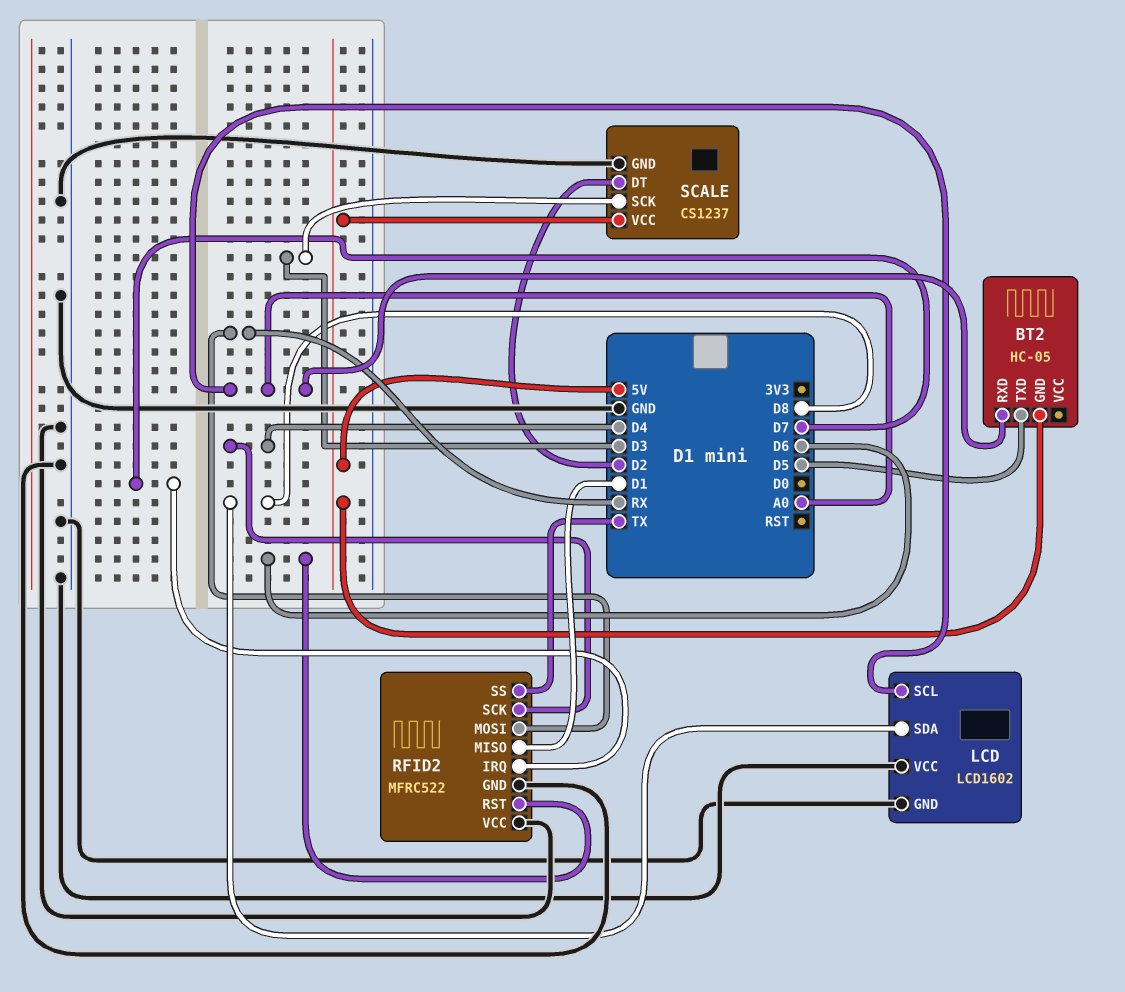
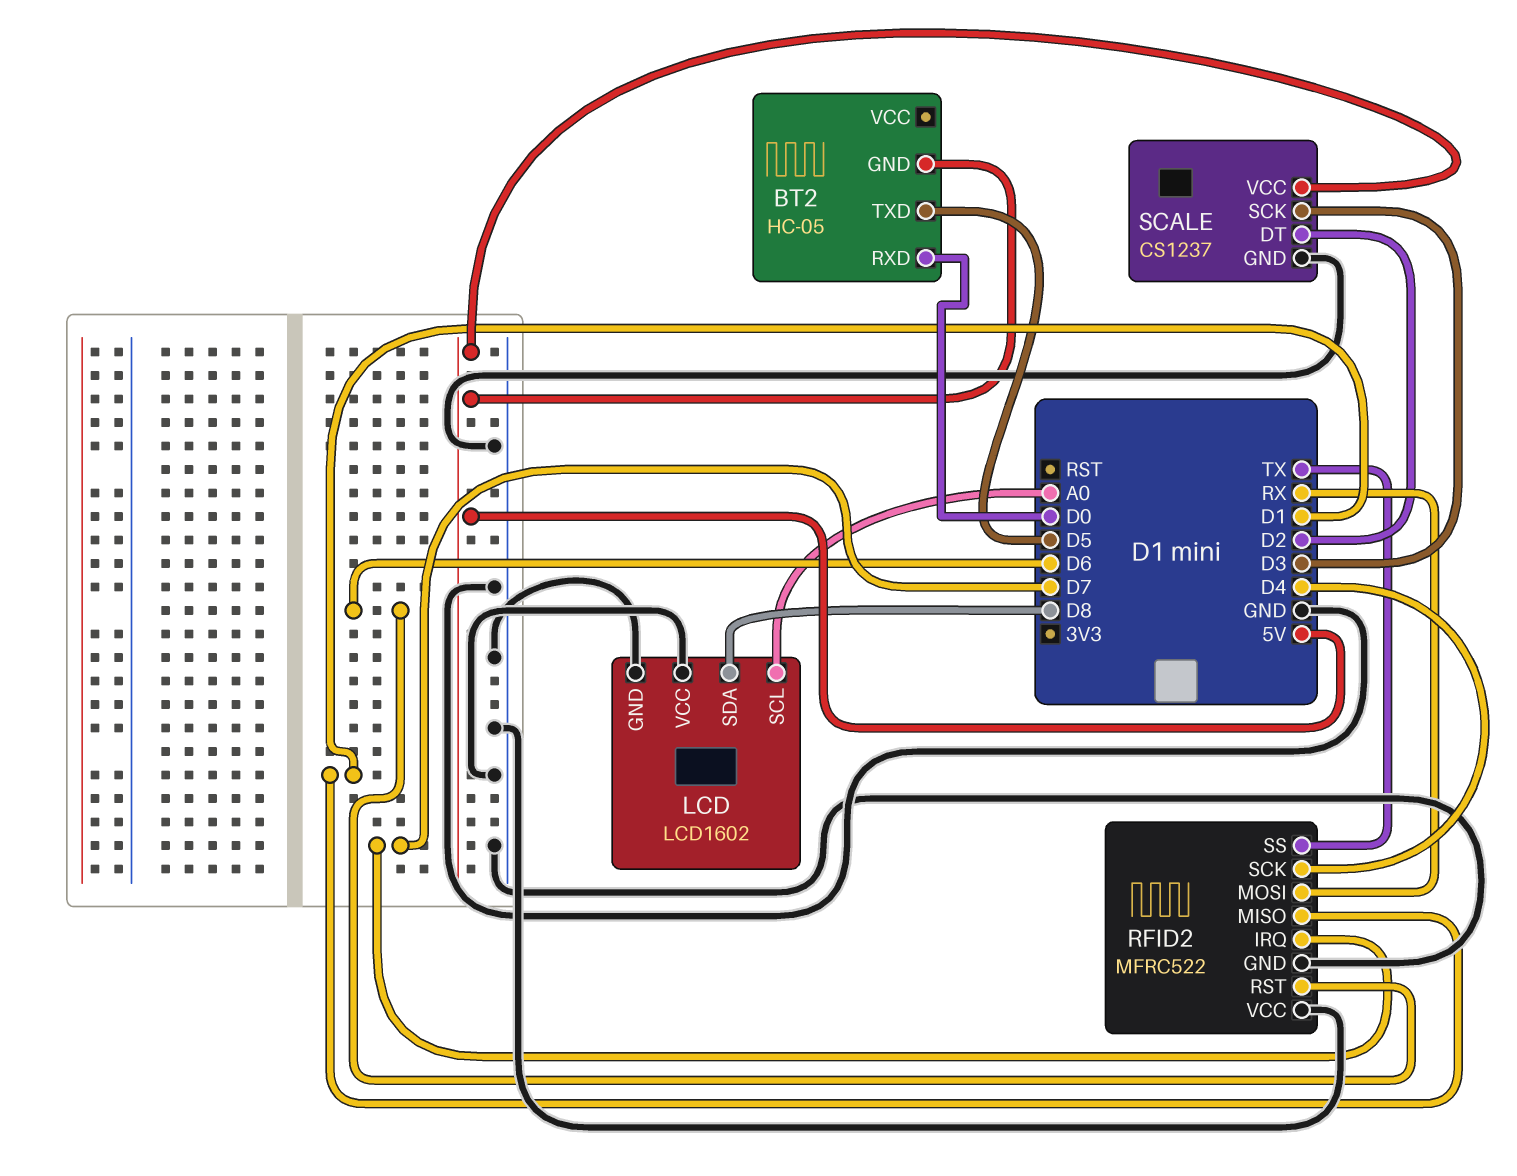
BT2 pin RXD: A0 -> D0

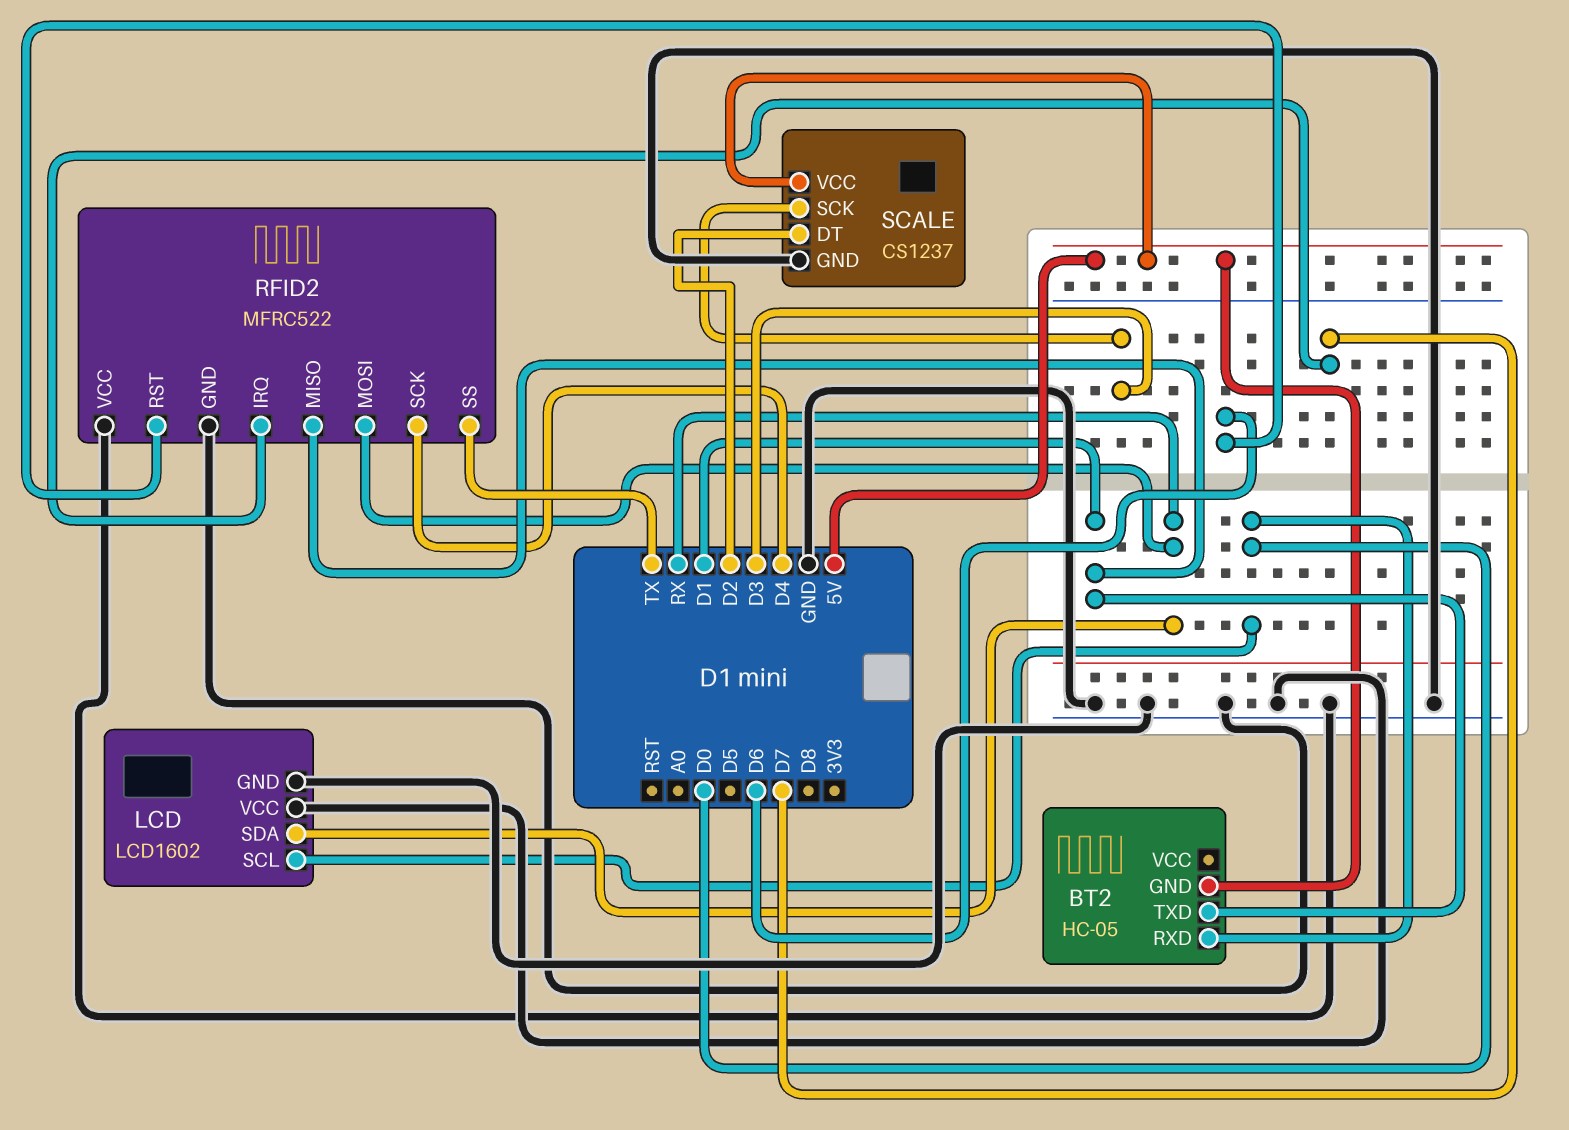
BT2 pin TXD: D5 -> D1
LCD pin SCL: A0 -> D0
LCD pin SDA: D8 -> RX

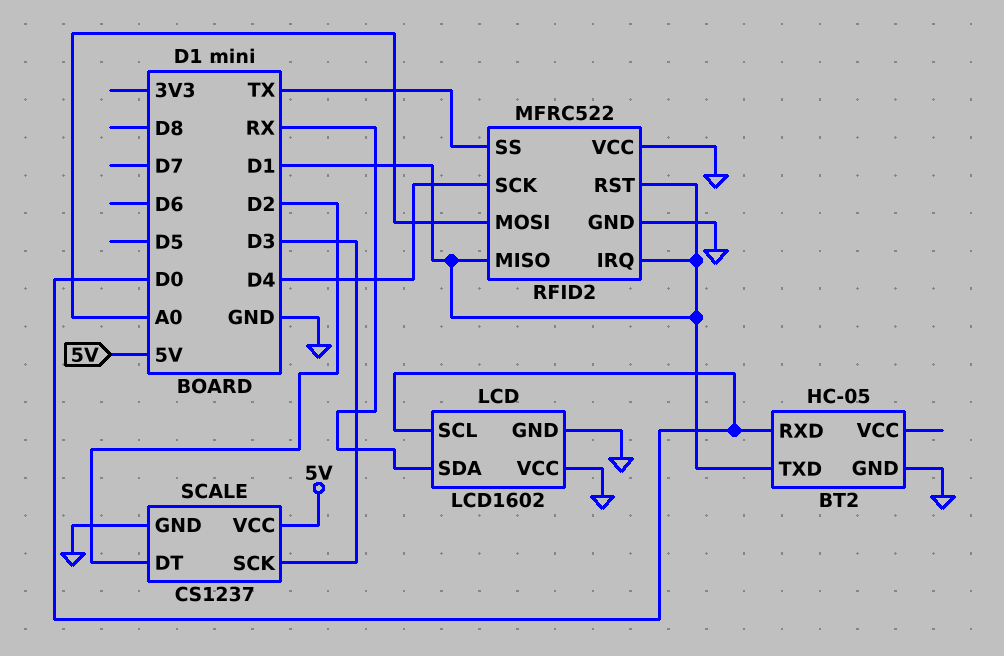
BT2 pin GND: 5V -> GND
RFID2 pin IRQ: D7 -> D1
RFID2 pin MOSI: RX -> A0
RFID2 pin RST: D6 -> D1

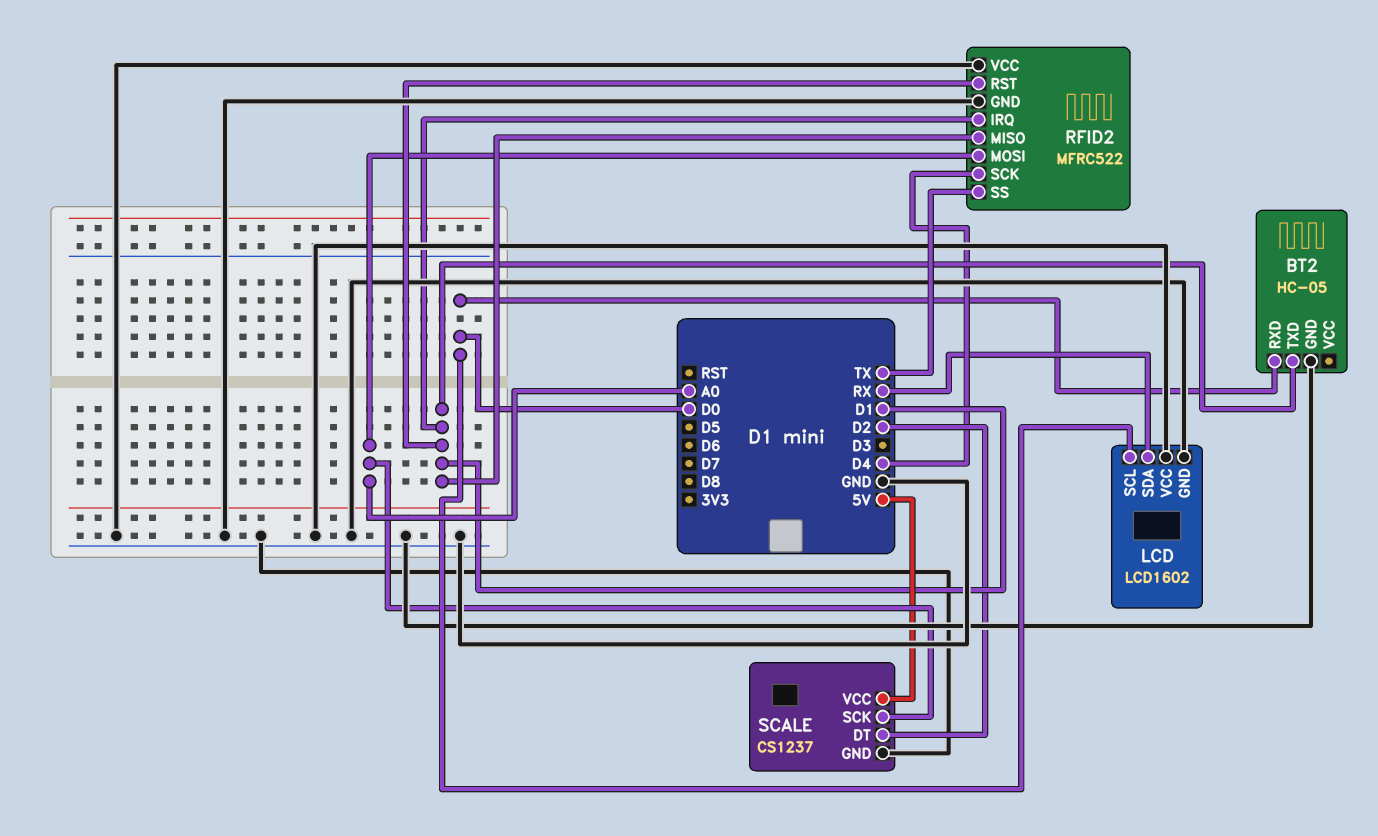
SCALE pin SCK: D3 -> A0

